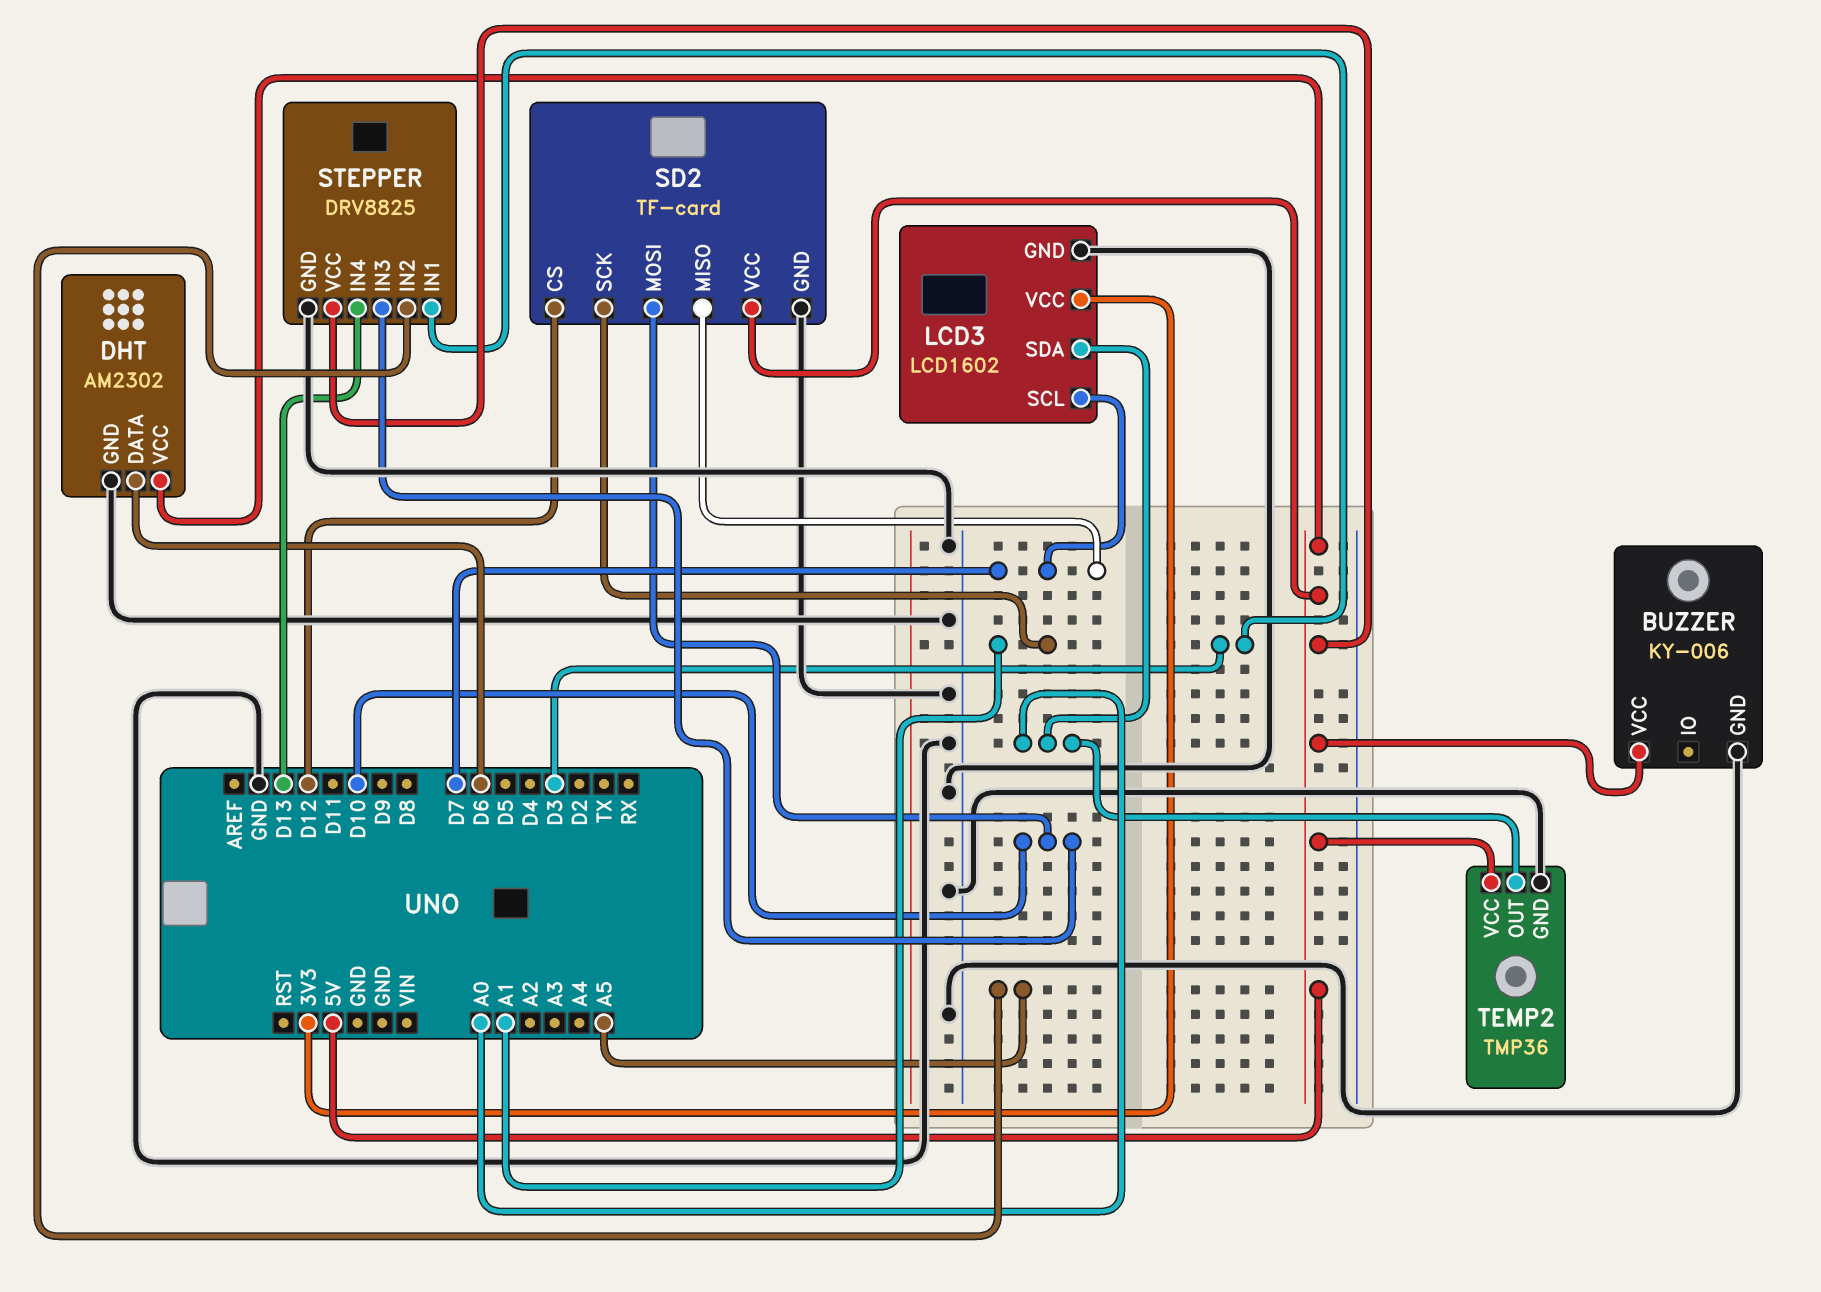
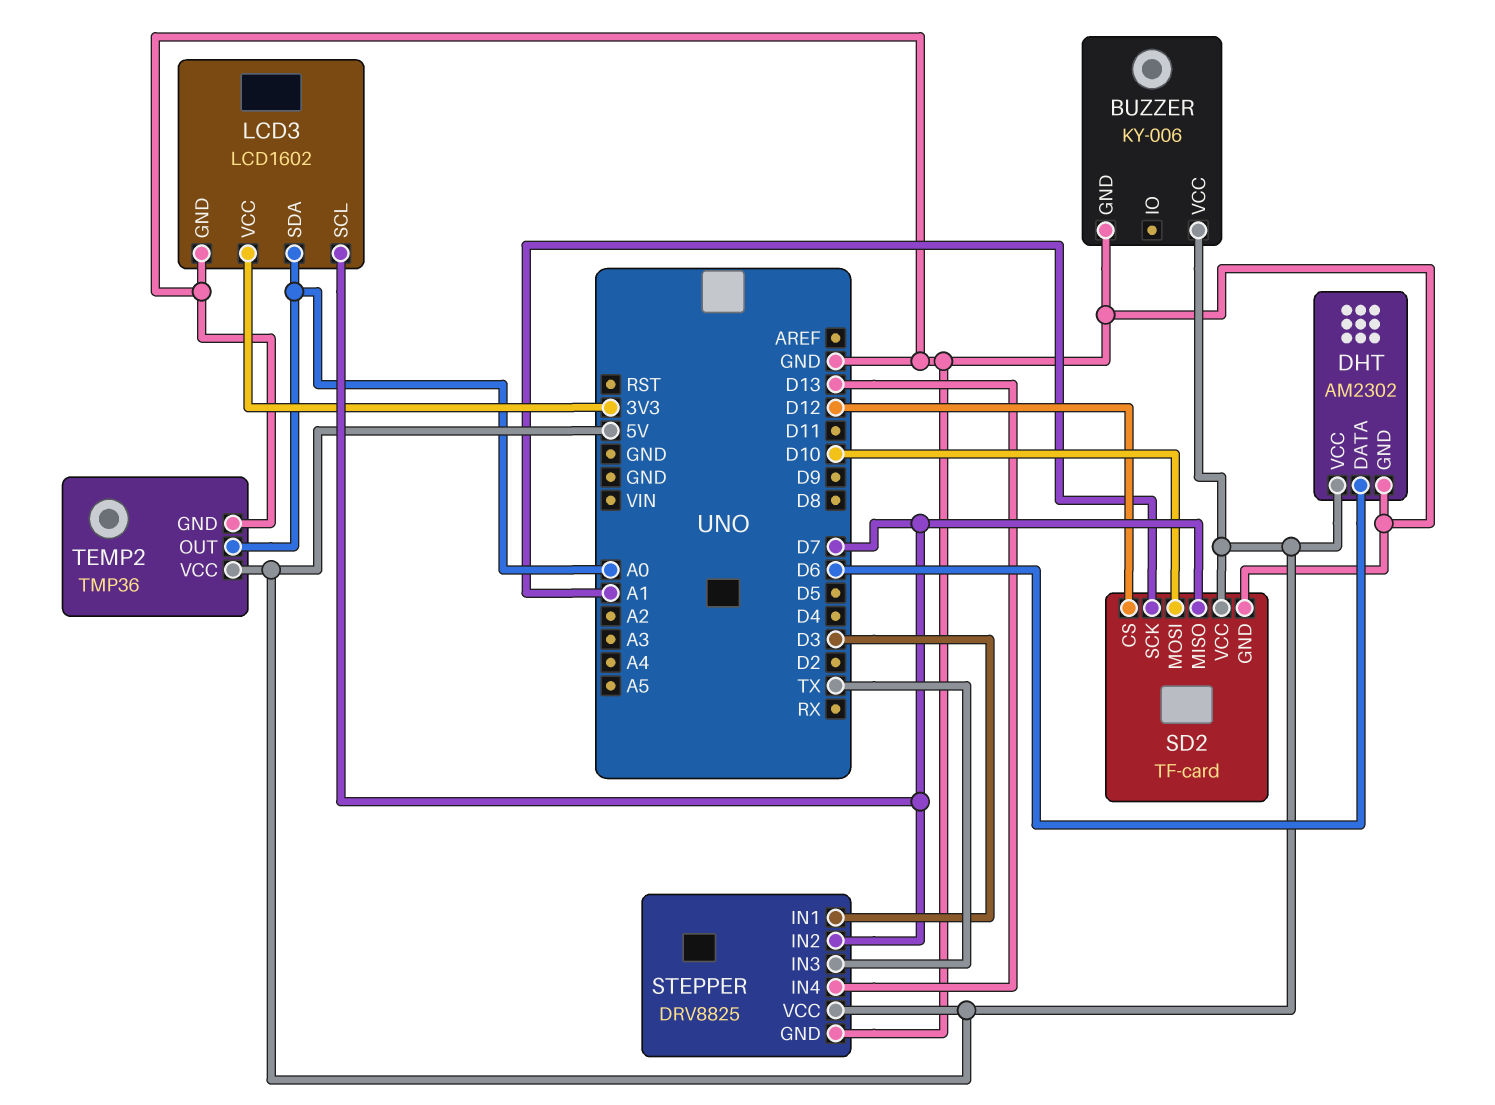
STEPPER pin IN2: A5 -> D7
STEPPER pin IN3: D10 -> TX

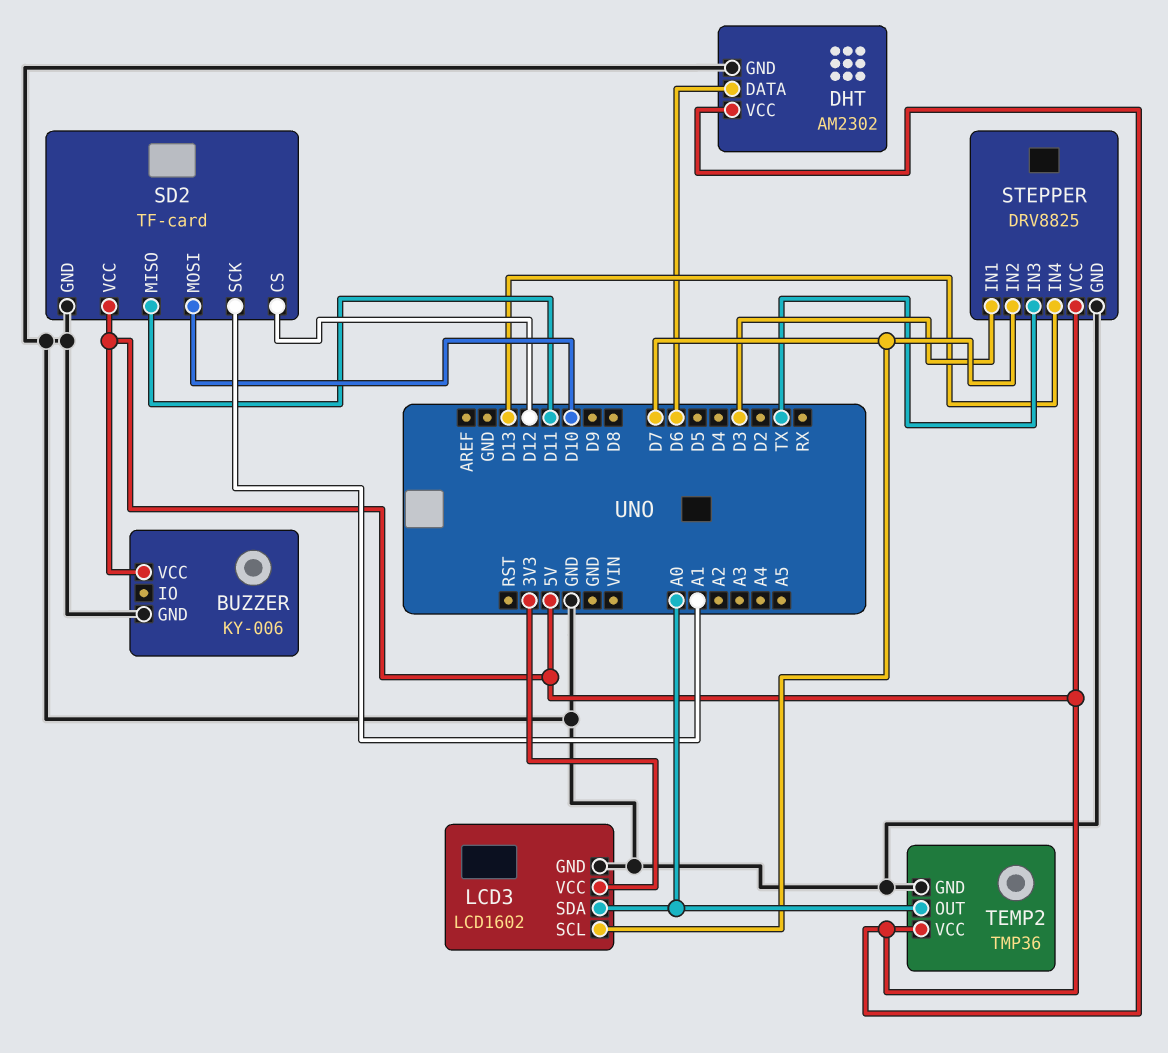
SD2 pin MISO: D7 -> D11

